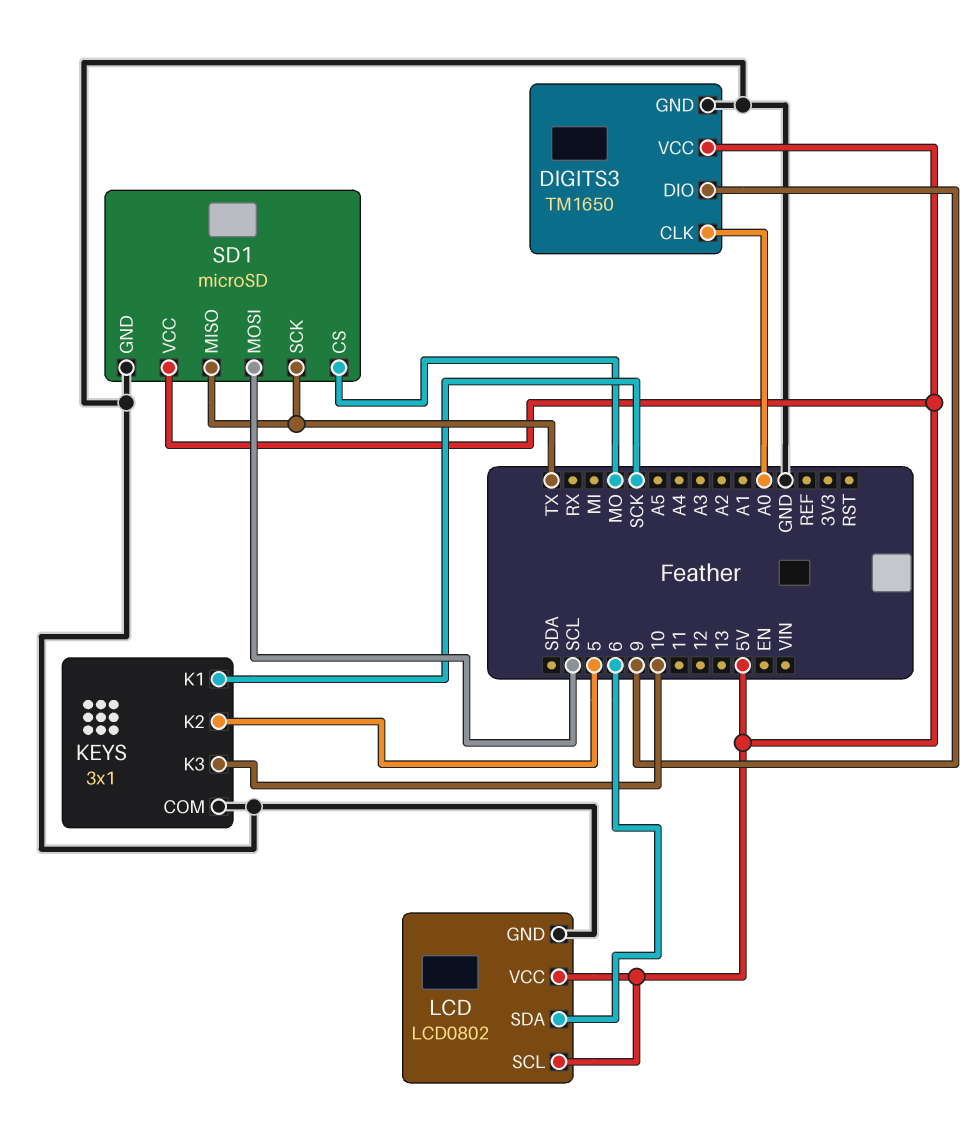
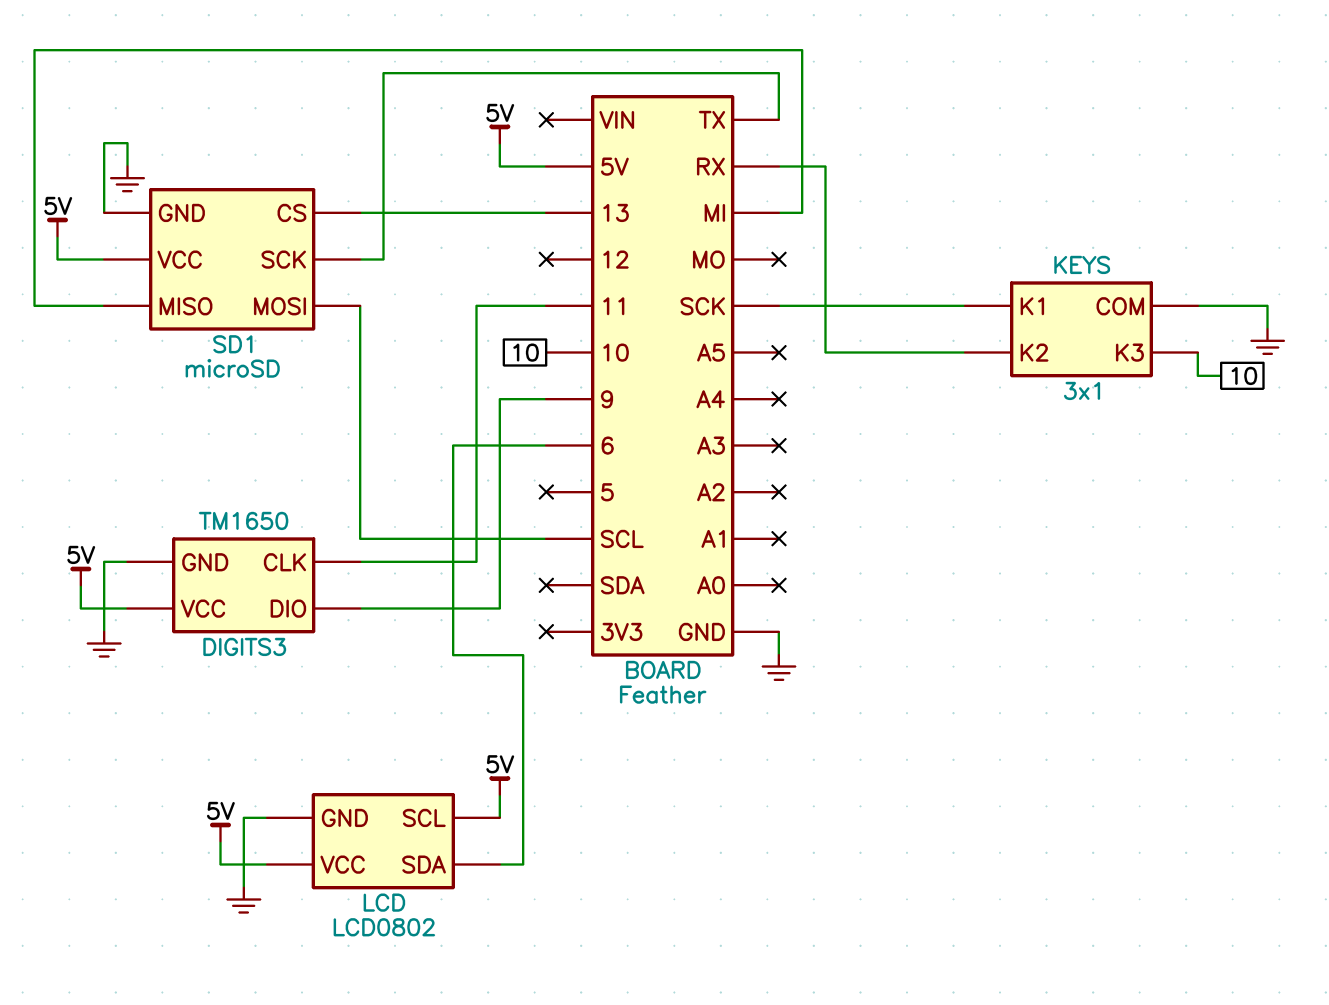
DIGITS3 pin CLK: A0 -> 11
KEYS pin K2: 5 -> RX
SD1 pin CS: MO -> 13
SD1 pin MISO: TX -> MI

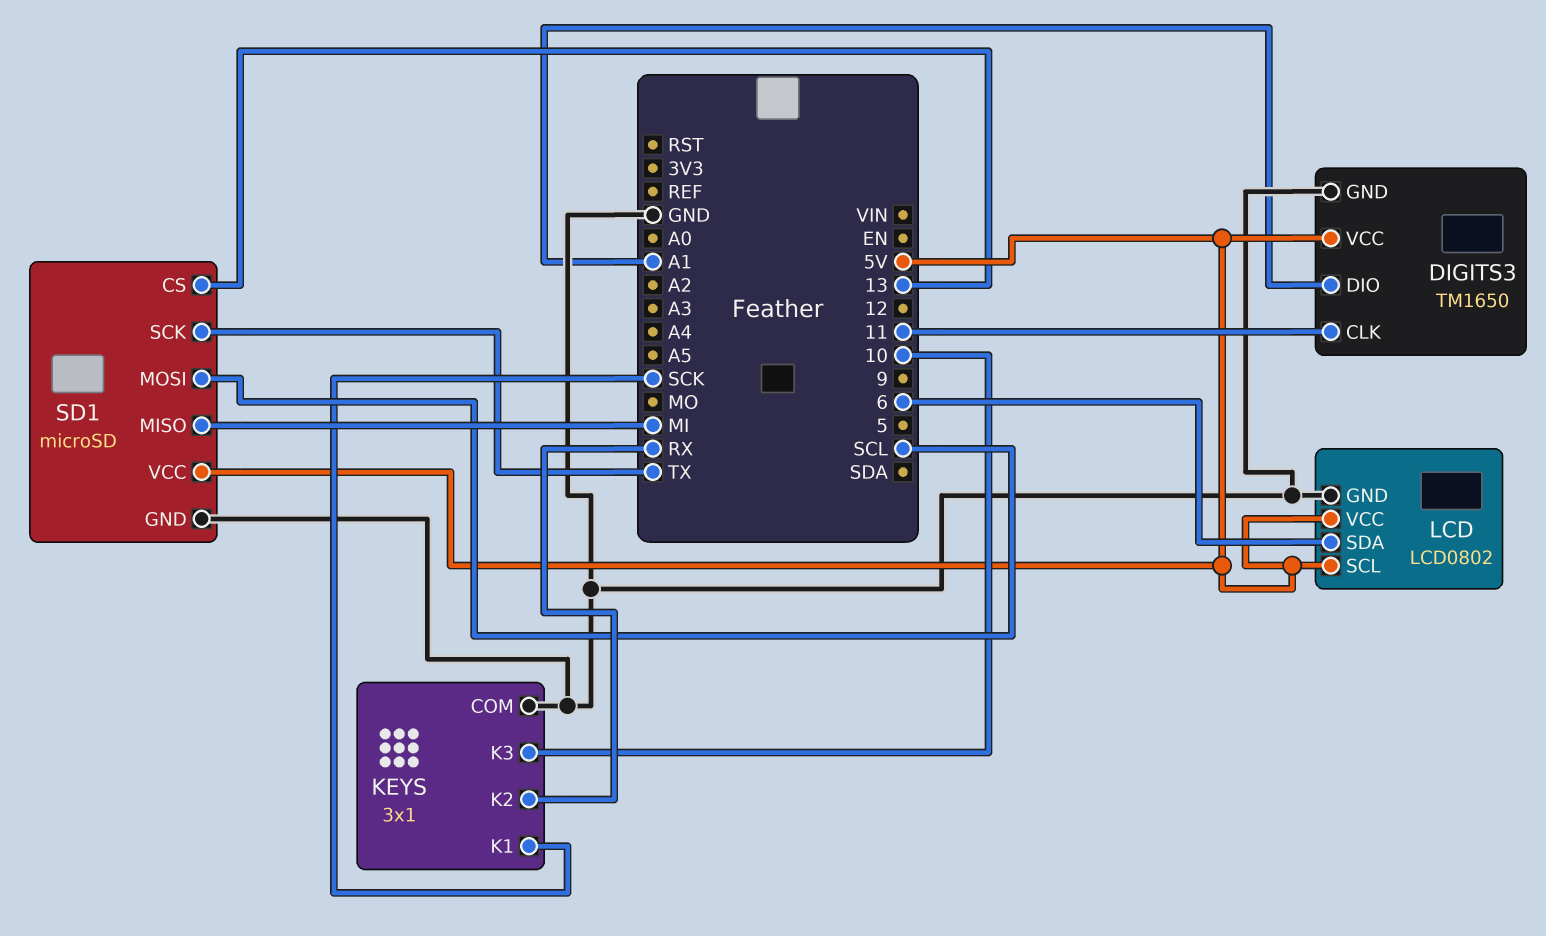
DIGITS3 pin DIO: 9 -> A1

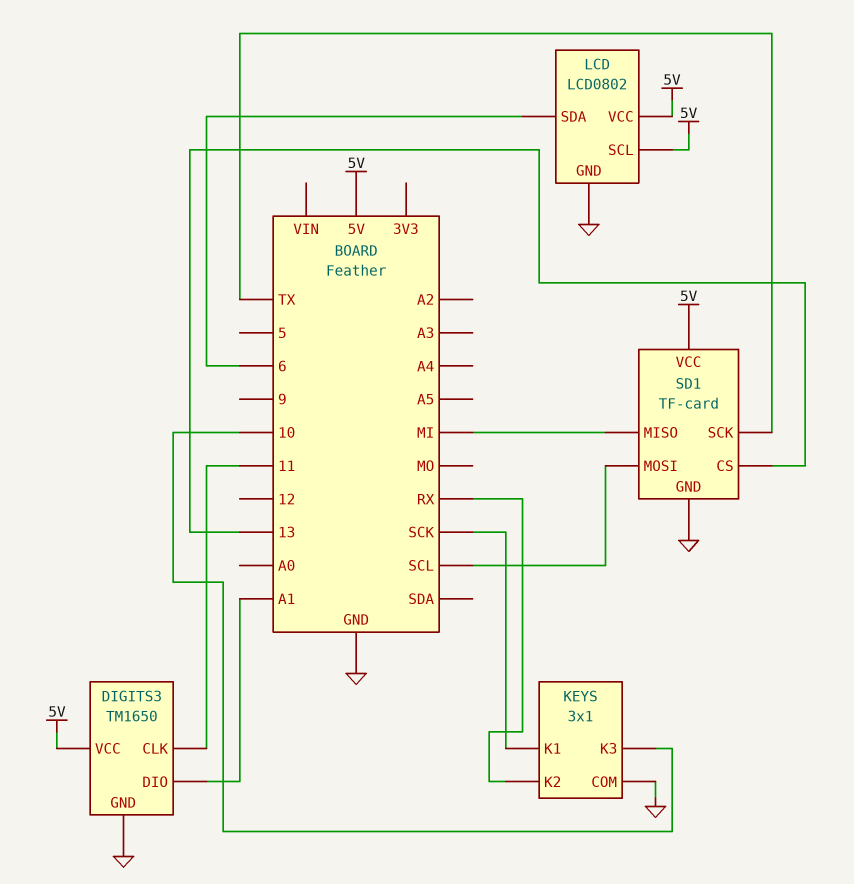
SD1: microSD -> TF-card

